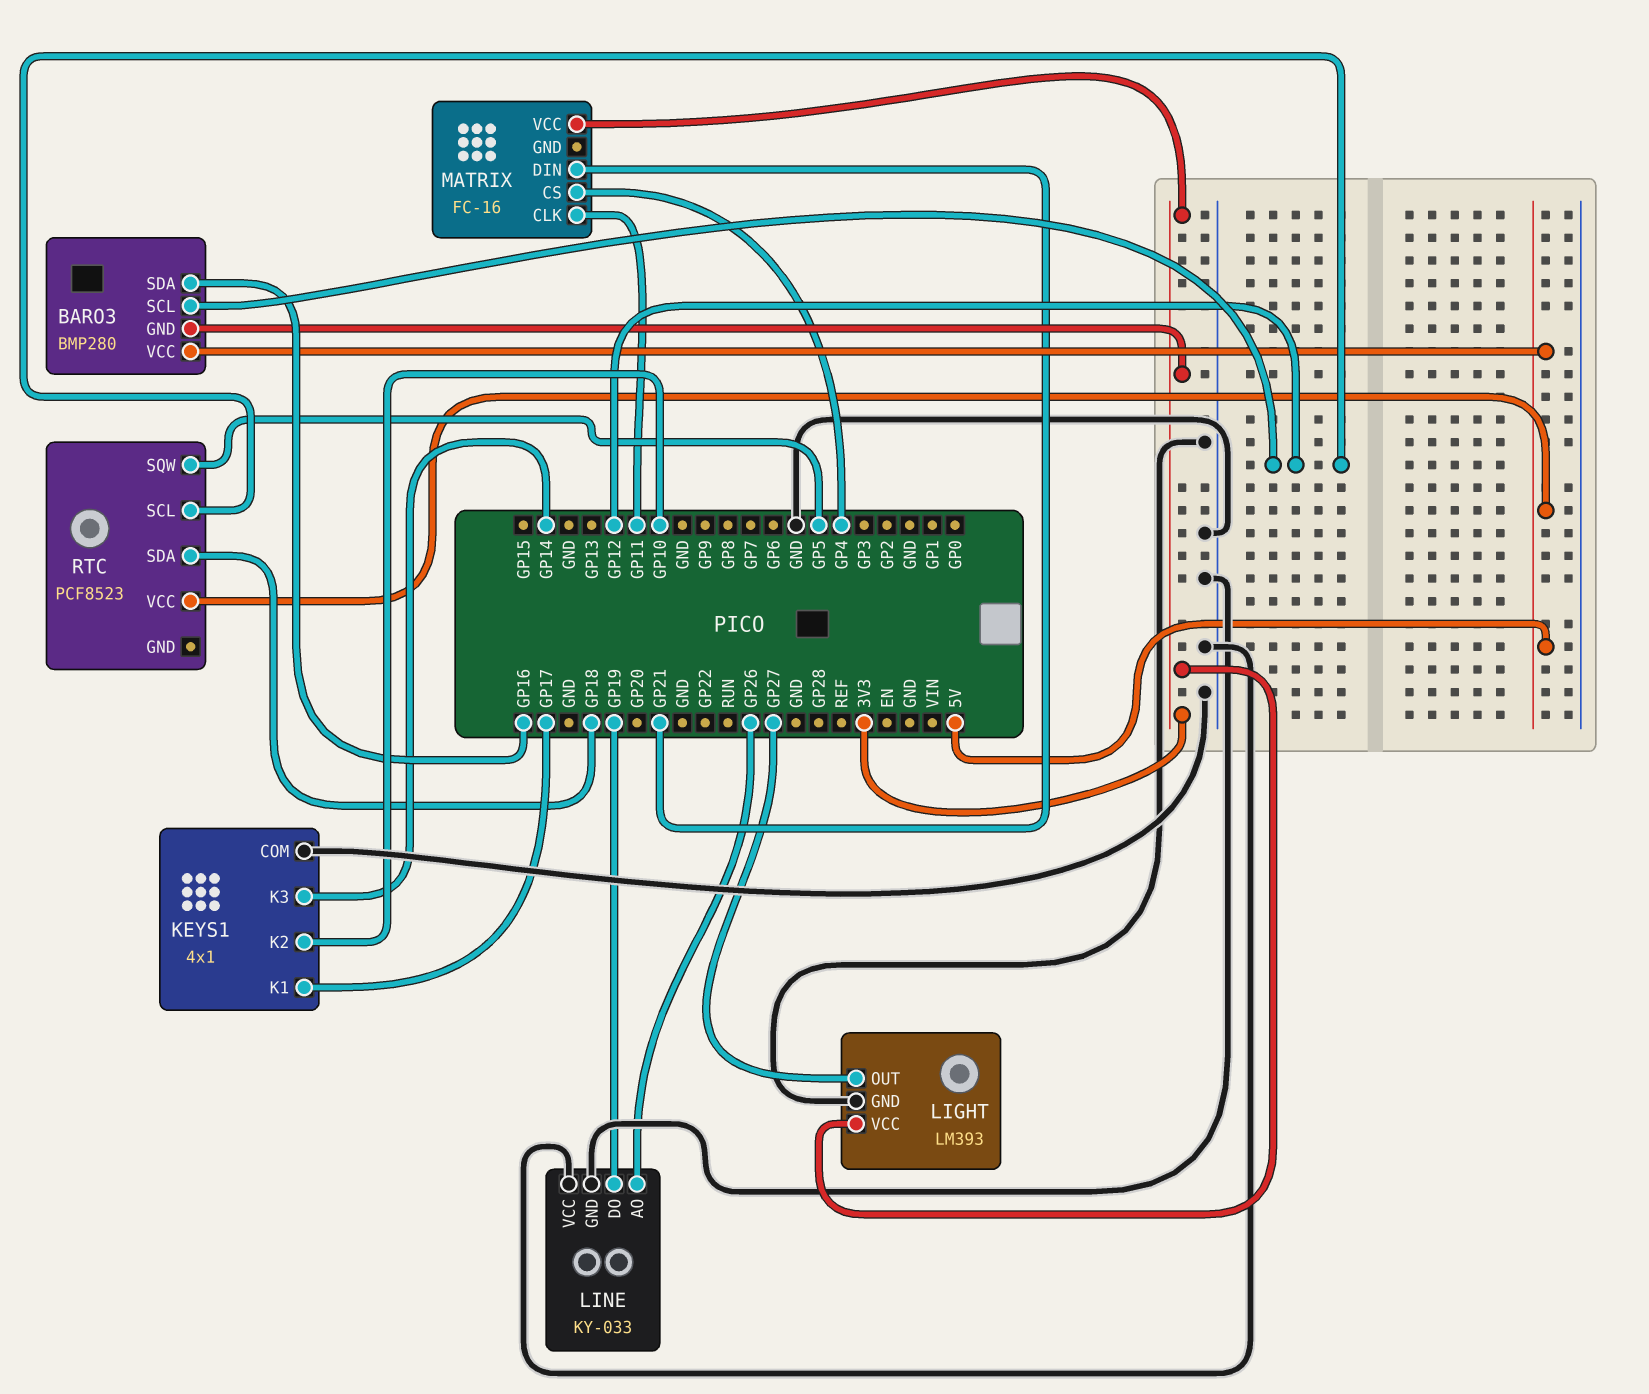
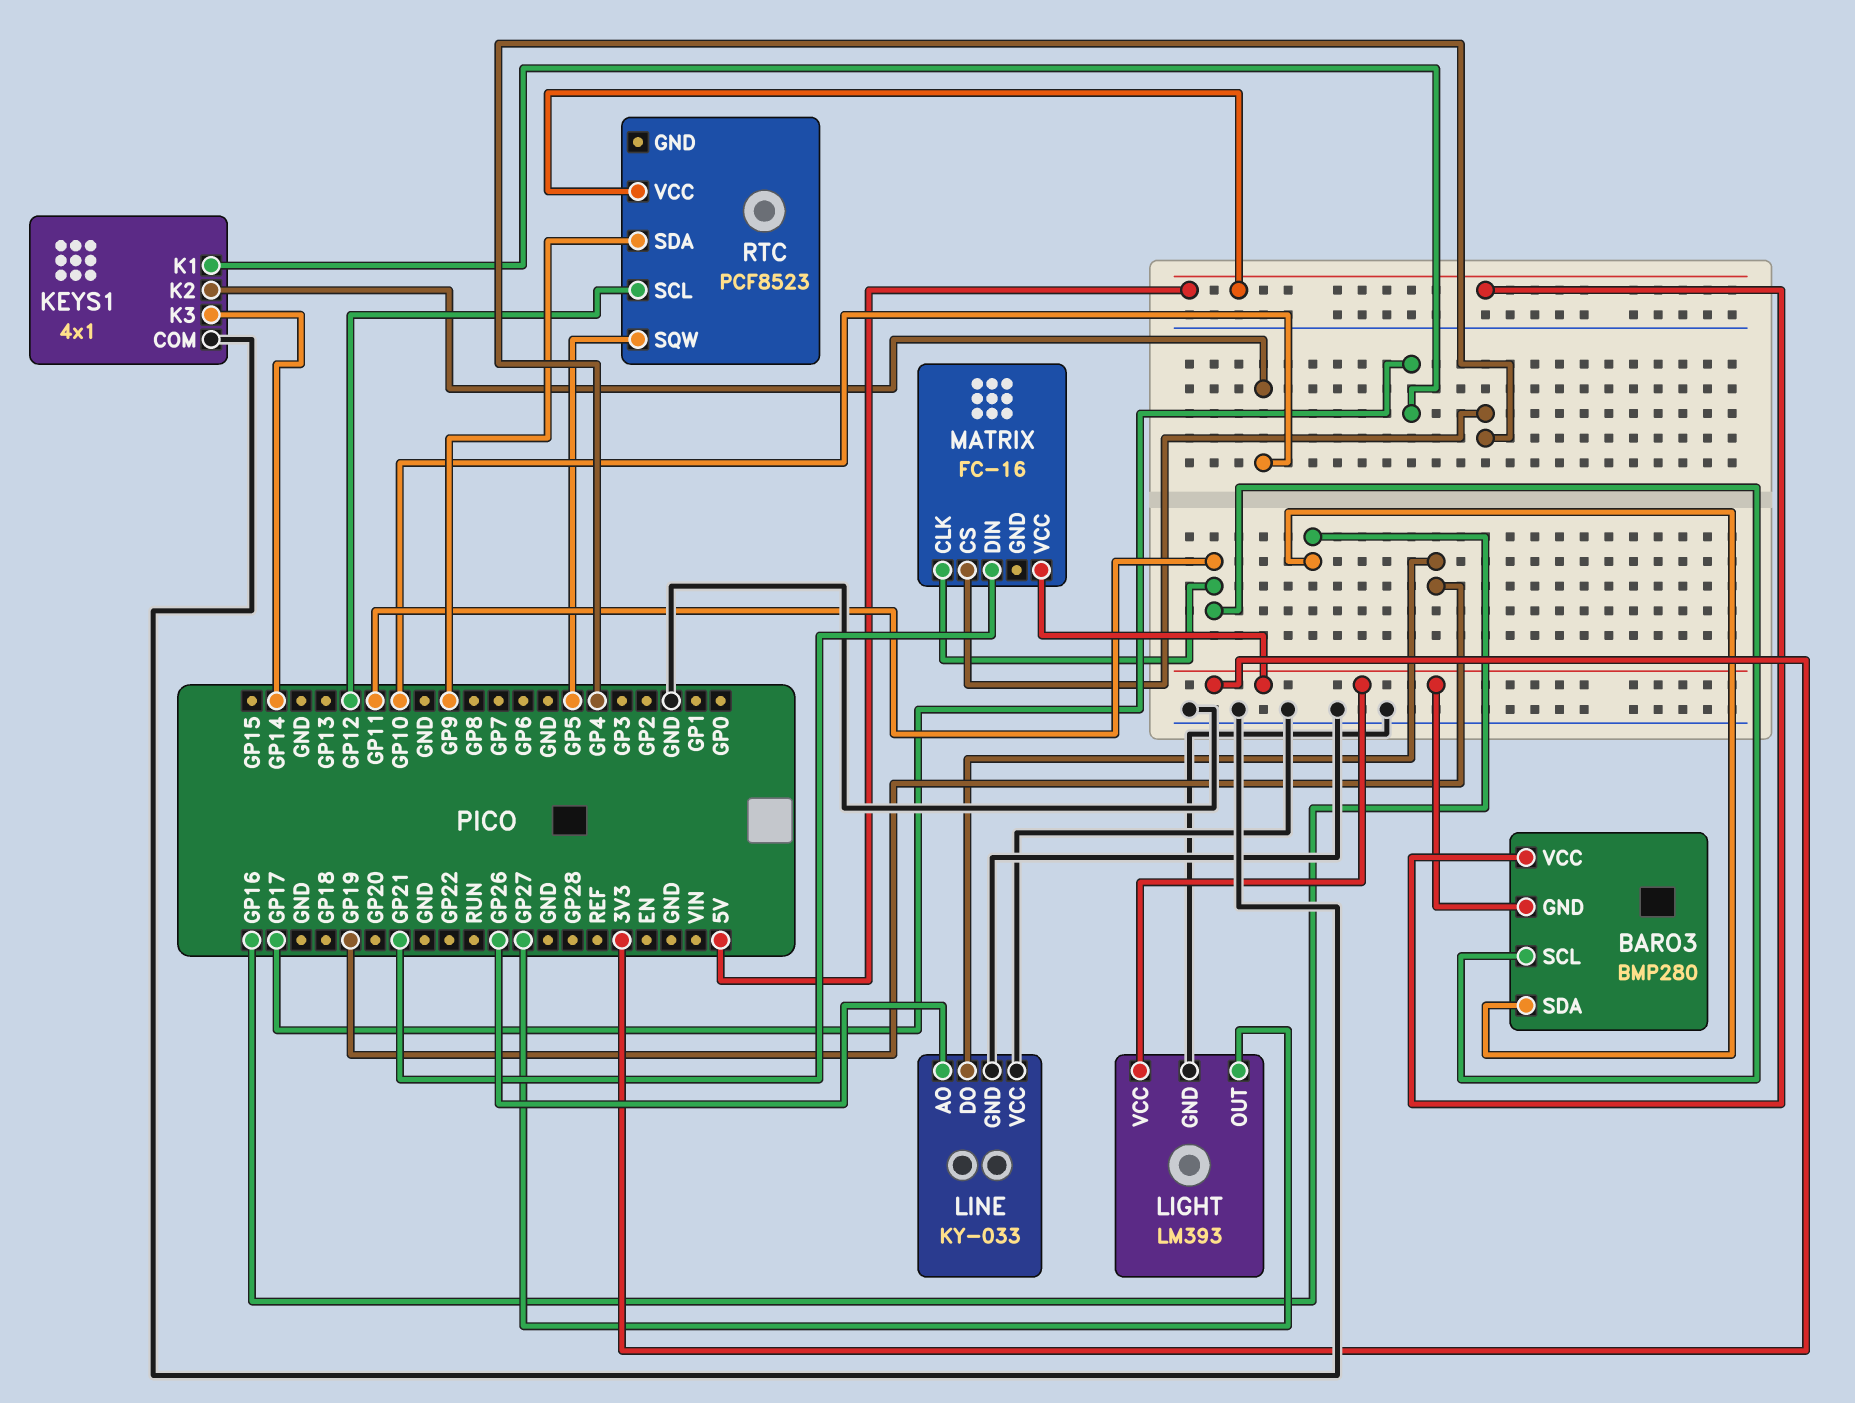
BARO3 pin SCL: GP12 -> GP11
RTC pin SDA: GP18 -> GP9

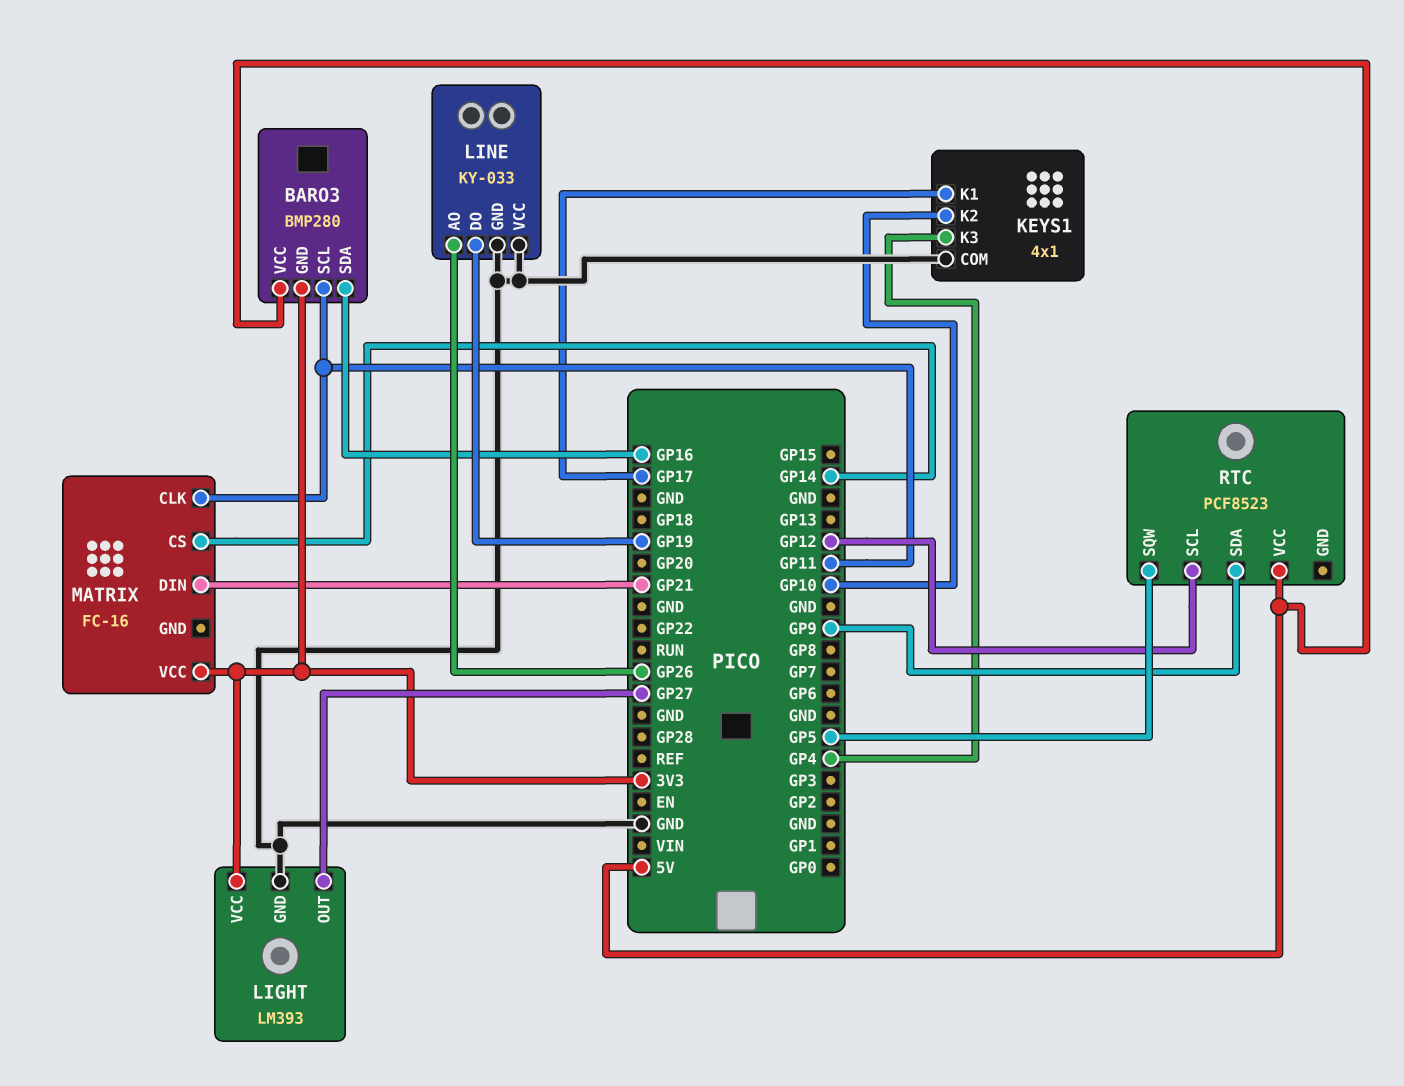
KEYS1 pin K3: GP14 -> GP4
MATRIX pin CS: GP4 -> GP14

